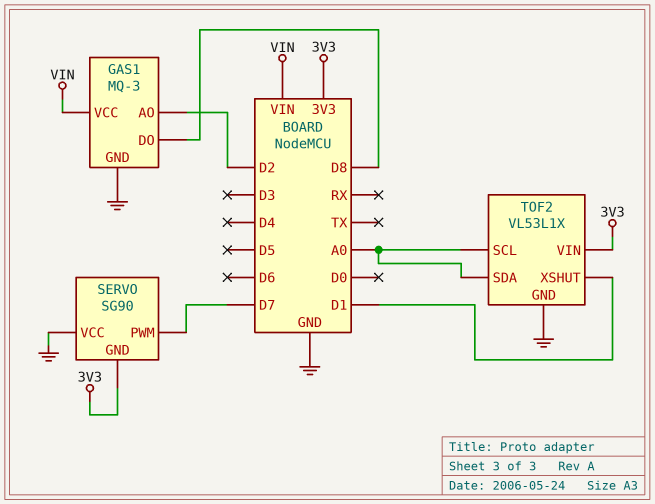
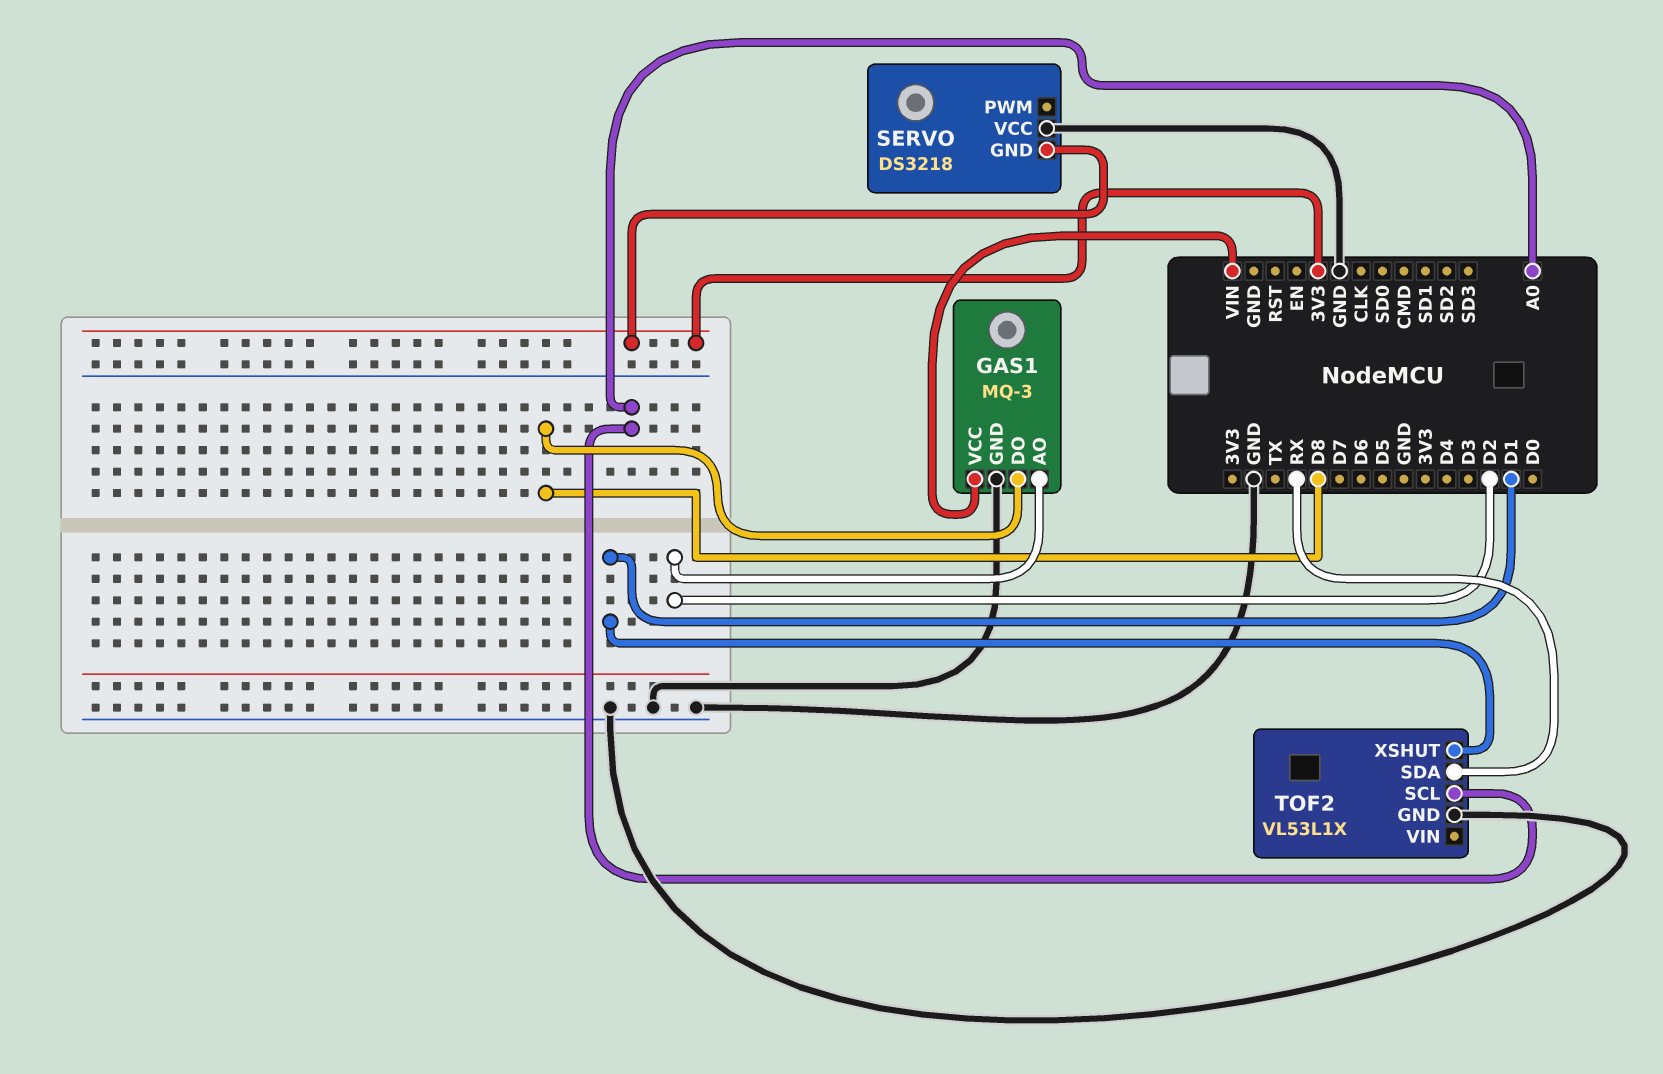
SERVO: SG90 -> DS3218
SERVO pin PWM: D7 -> none
TOF2 pin SDA: A0 -> RX
TOF2 pin VIN: 3V3 -> none

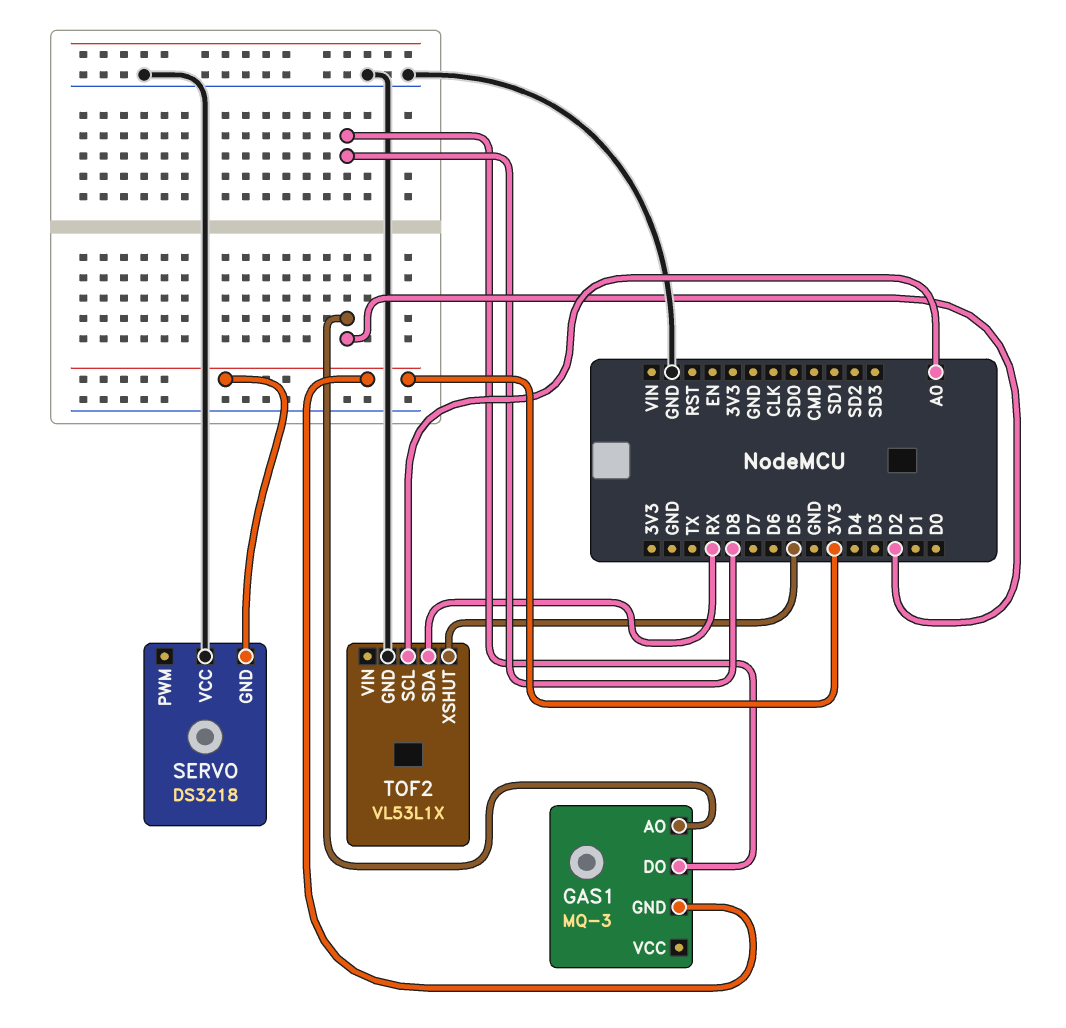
GAS1 pin GND: GND -> 3V3
GAS1 pin VCC: VIN -> none
TOF2 pin XSHUT: D1 -> D5

